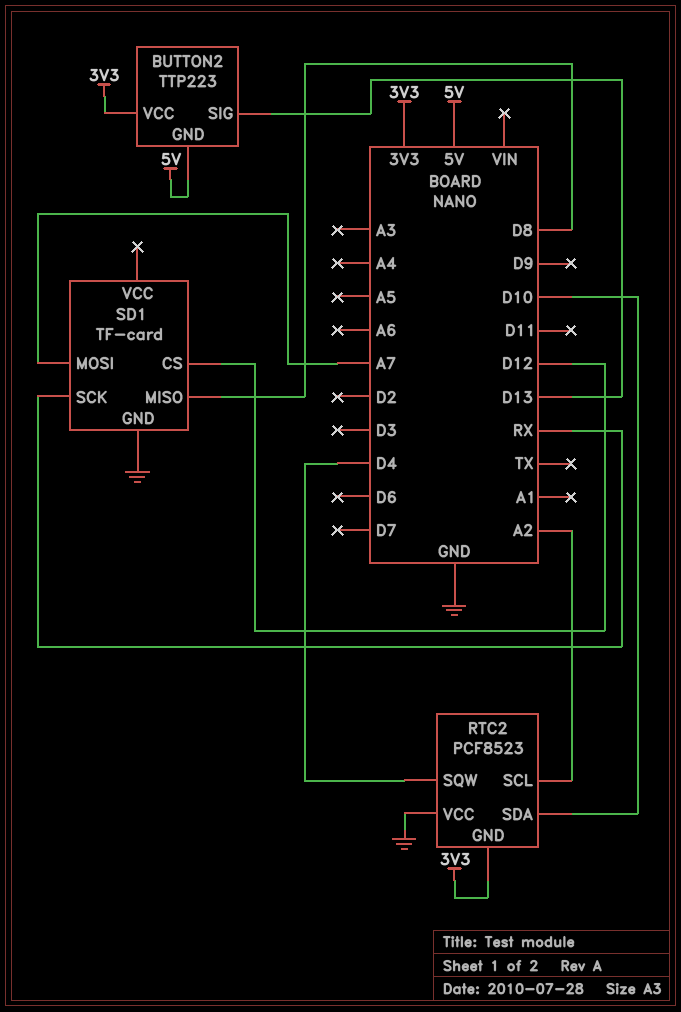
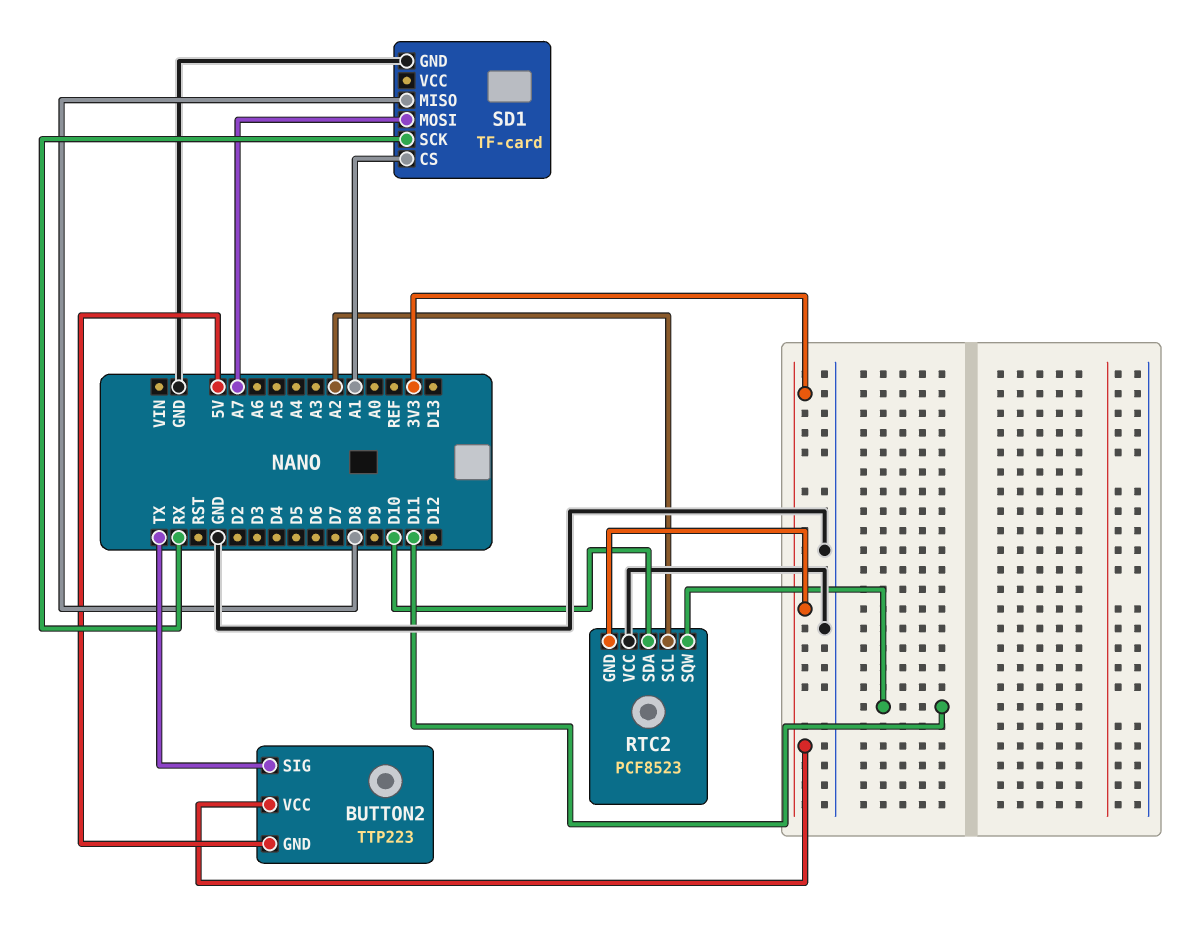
BUTTON2 pin SIG: D13 -> TX
RTC2 pin SQW: D4 -> D11
SD1 pin CS: D12 -> A1

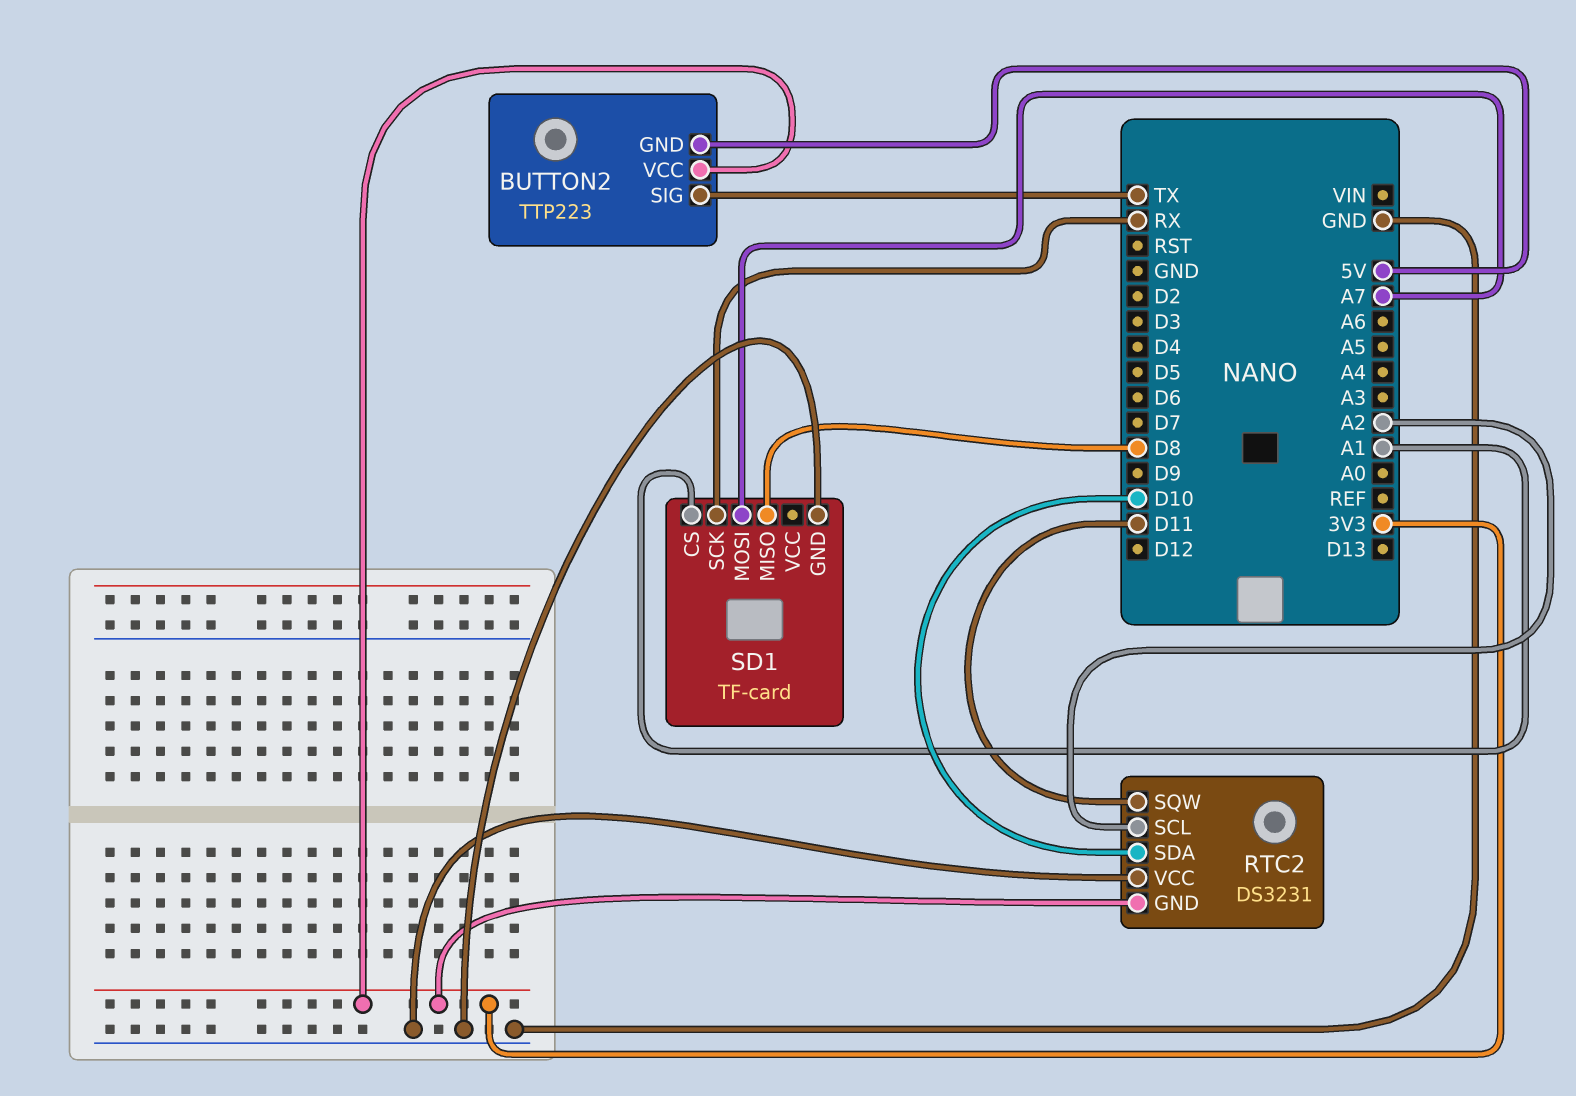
RTC2: PCF8523 -> DS3231

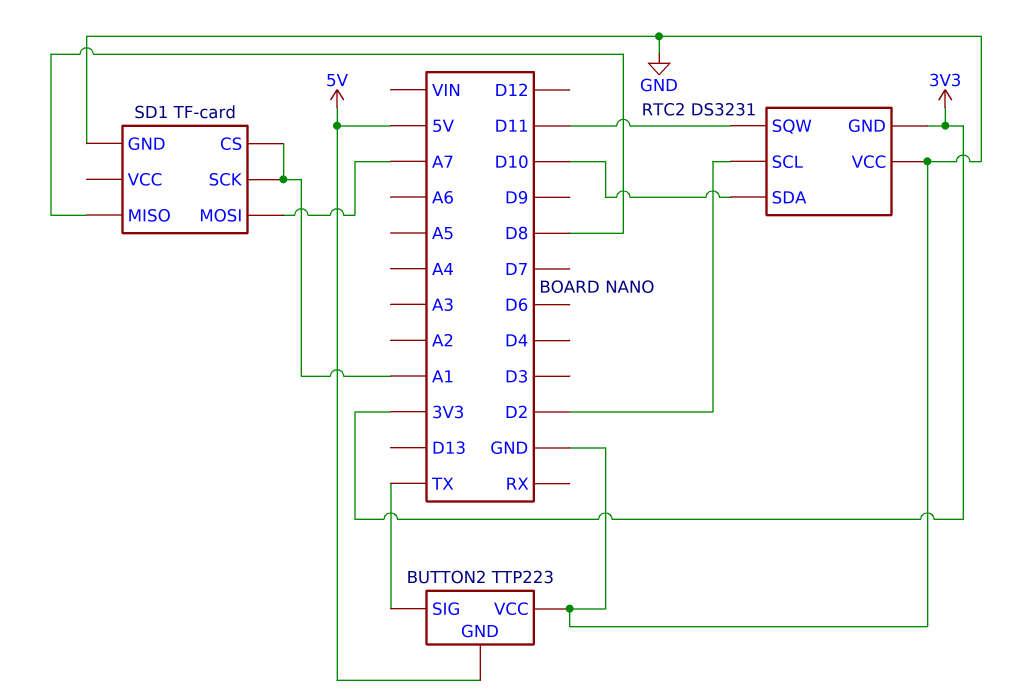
BUTTON2 pin VCC: 3V3 -> GND
RTC2 pin SCL: A2 -> D2
SD1 pin SCK: RX -> A1

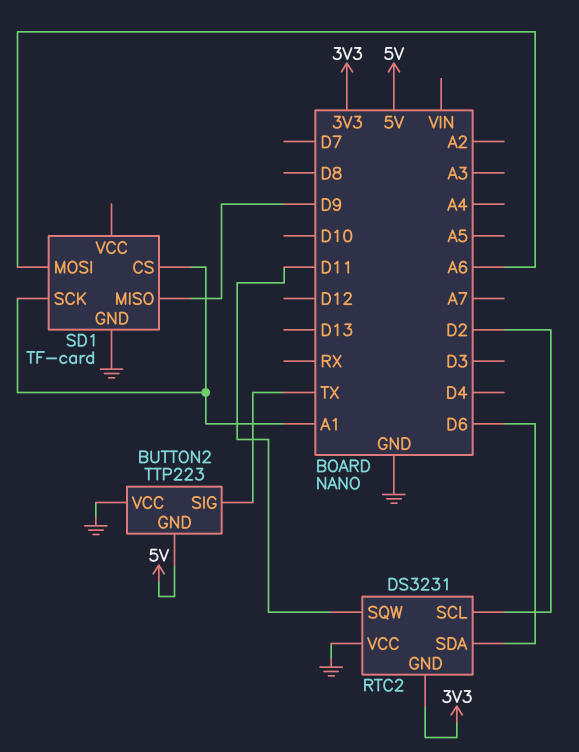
RTC2 pin SDA: D10 -> D6
SD1 pin MISO: D8 -> D9
SD1 pin MOSI: A7 -> A6

